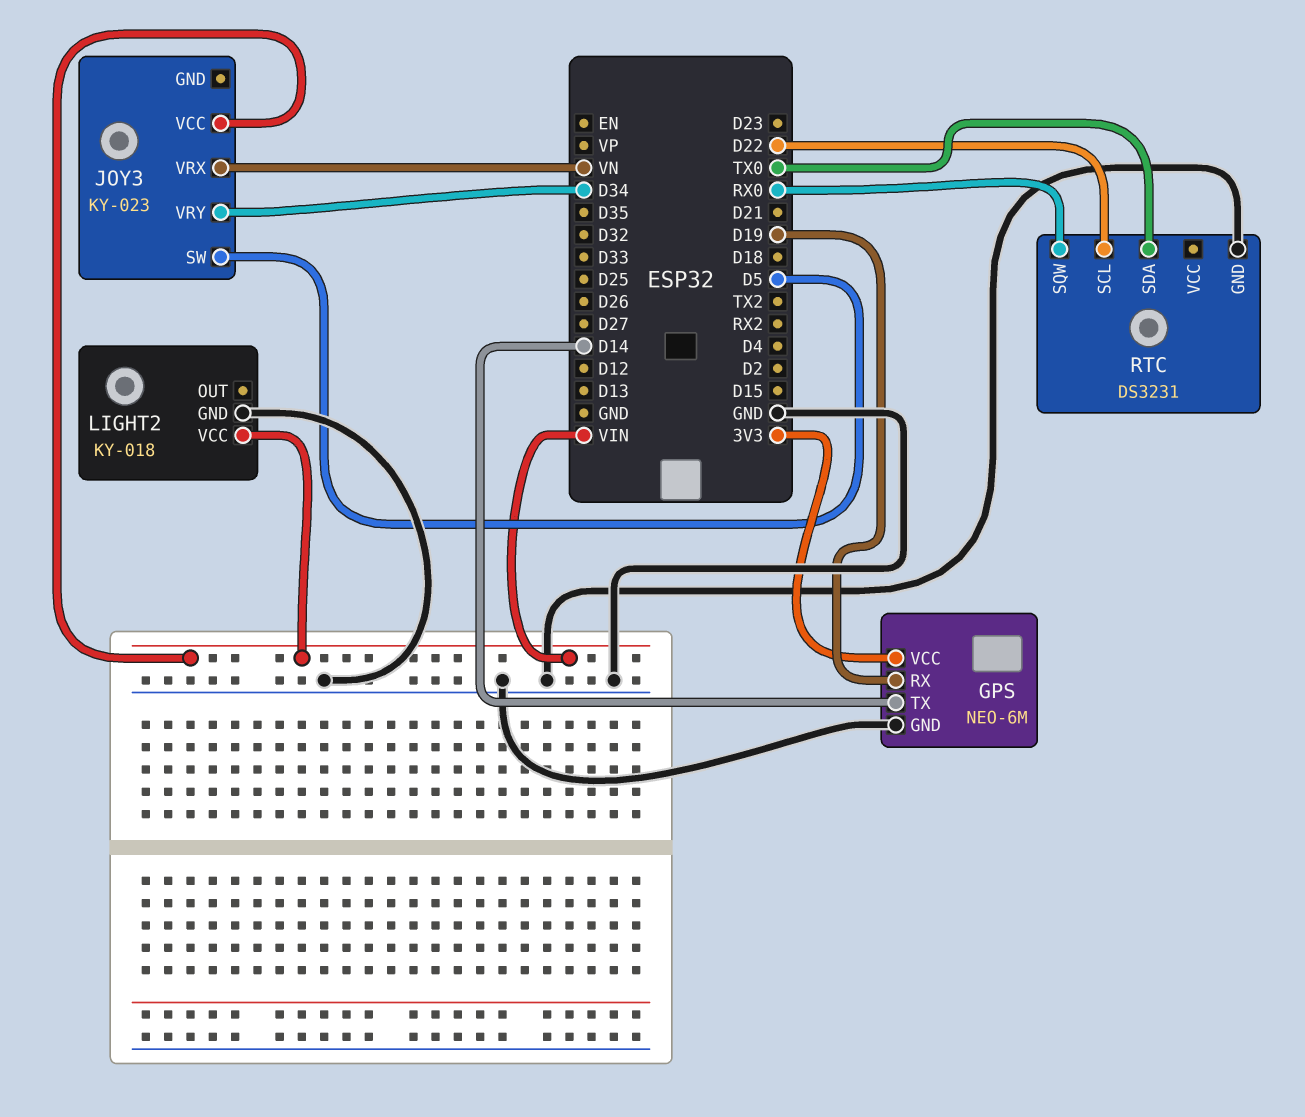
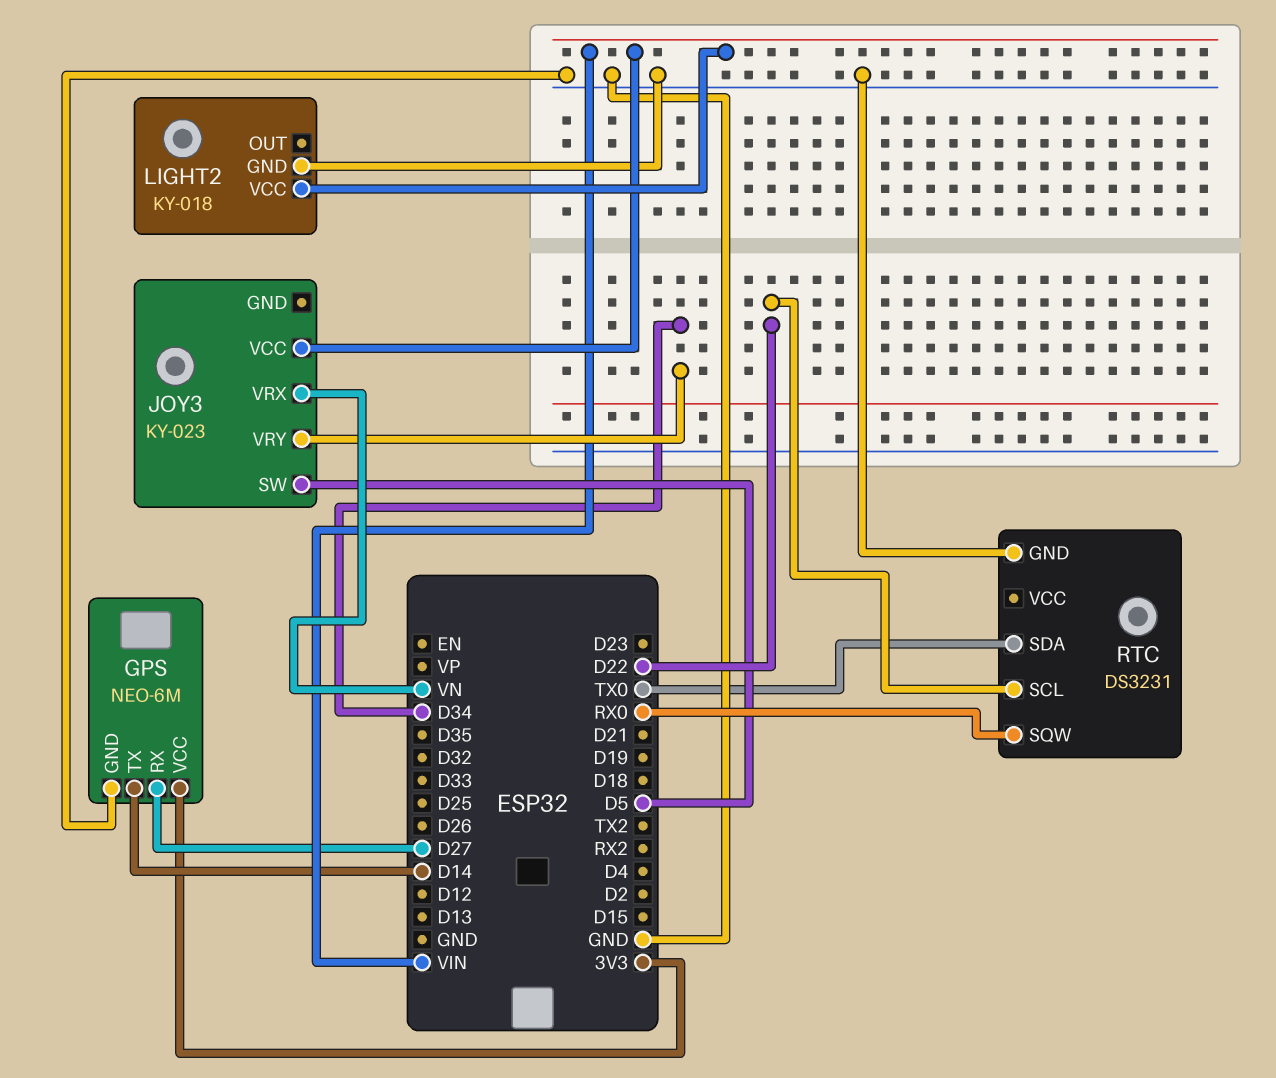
GPS pin RX: D19 -> D27

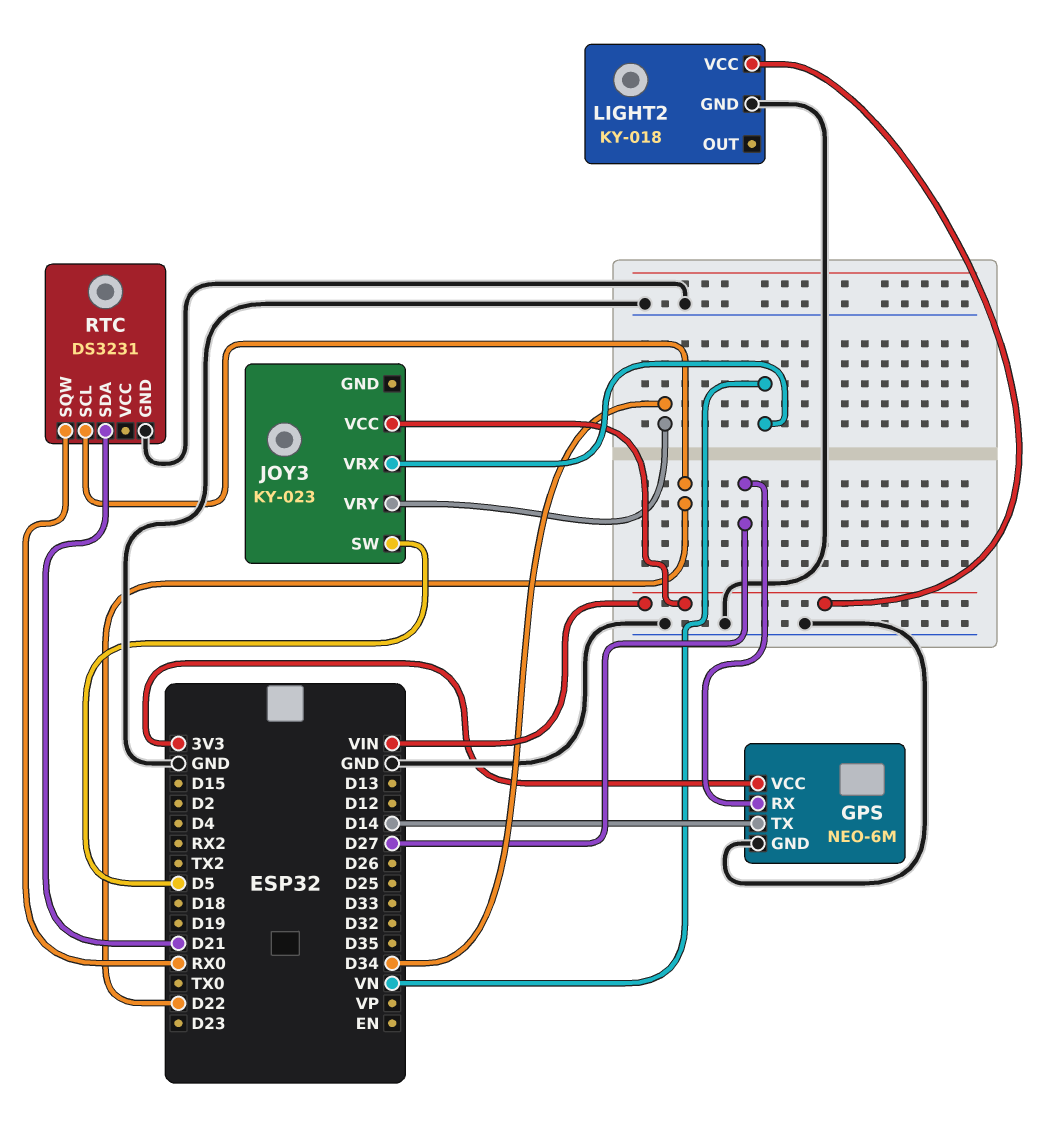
RTC pin SDA: TX0 -> D21

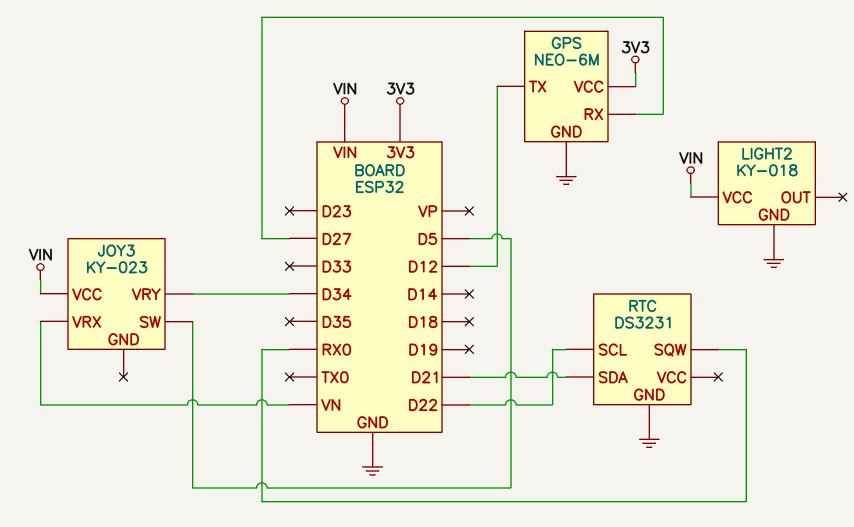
GPS pin TX: D14 -> D12

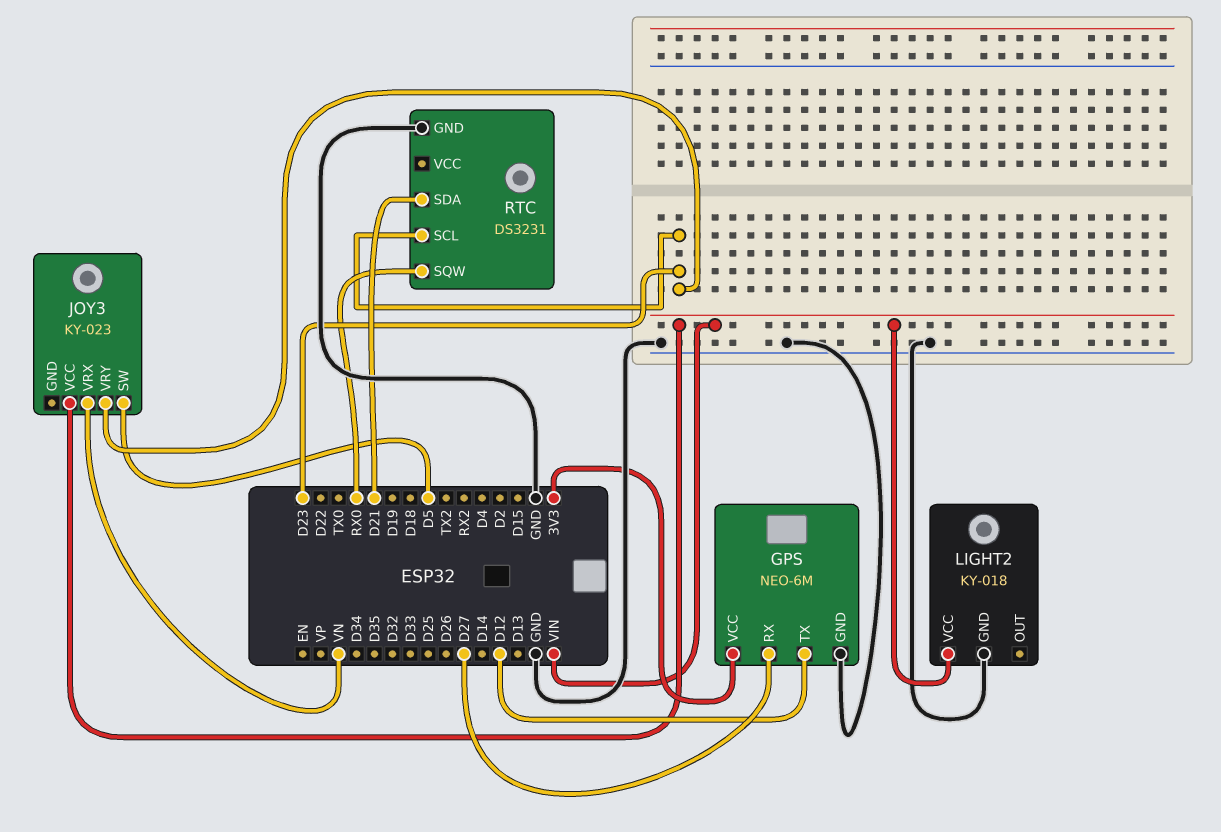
JOY3 pin VRY: D34 -> D23
RTC pin SCL: D22 -> D23

